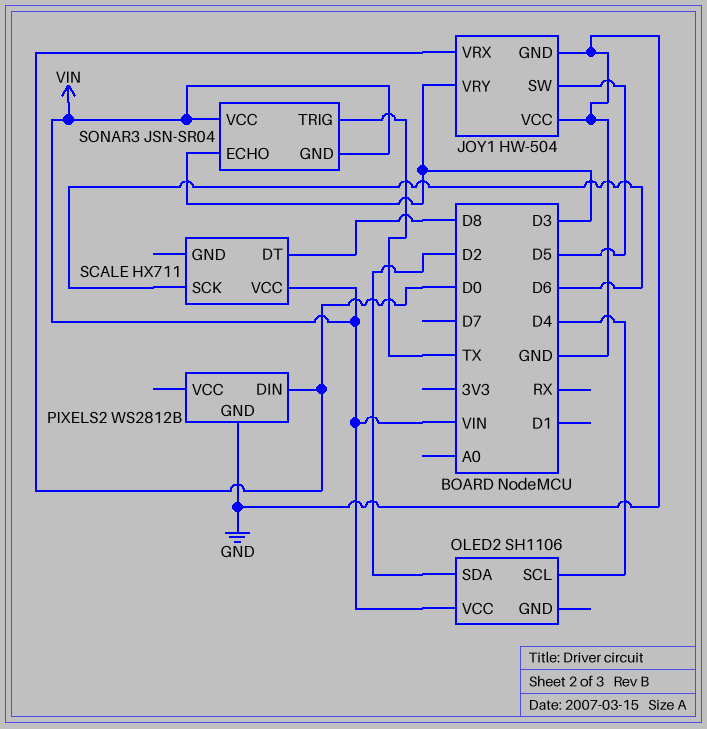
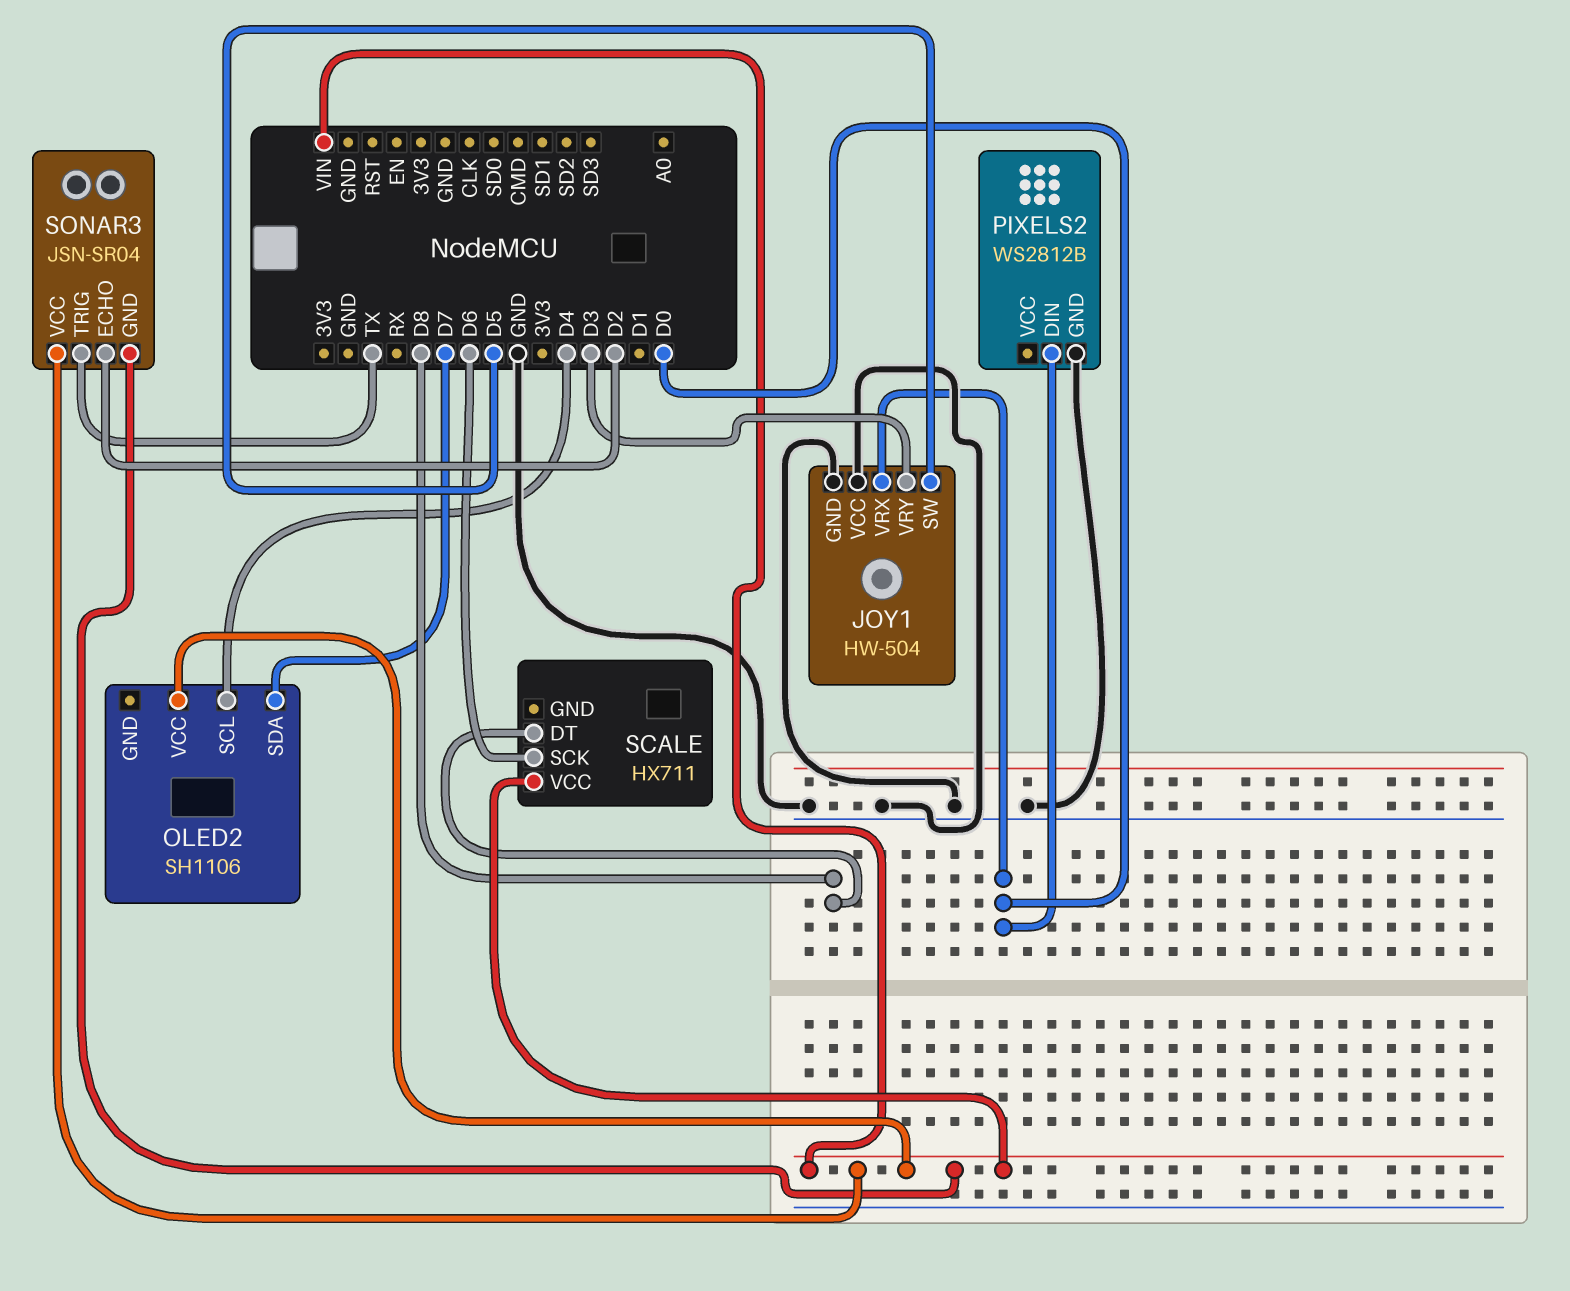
OLED2 pin SDA: D2 -> D7
SONAR3 pin ECHO: D3 -> D2

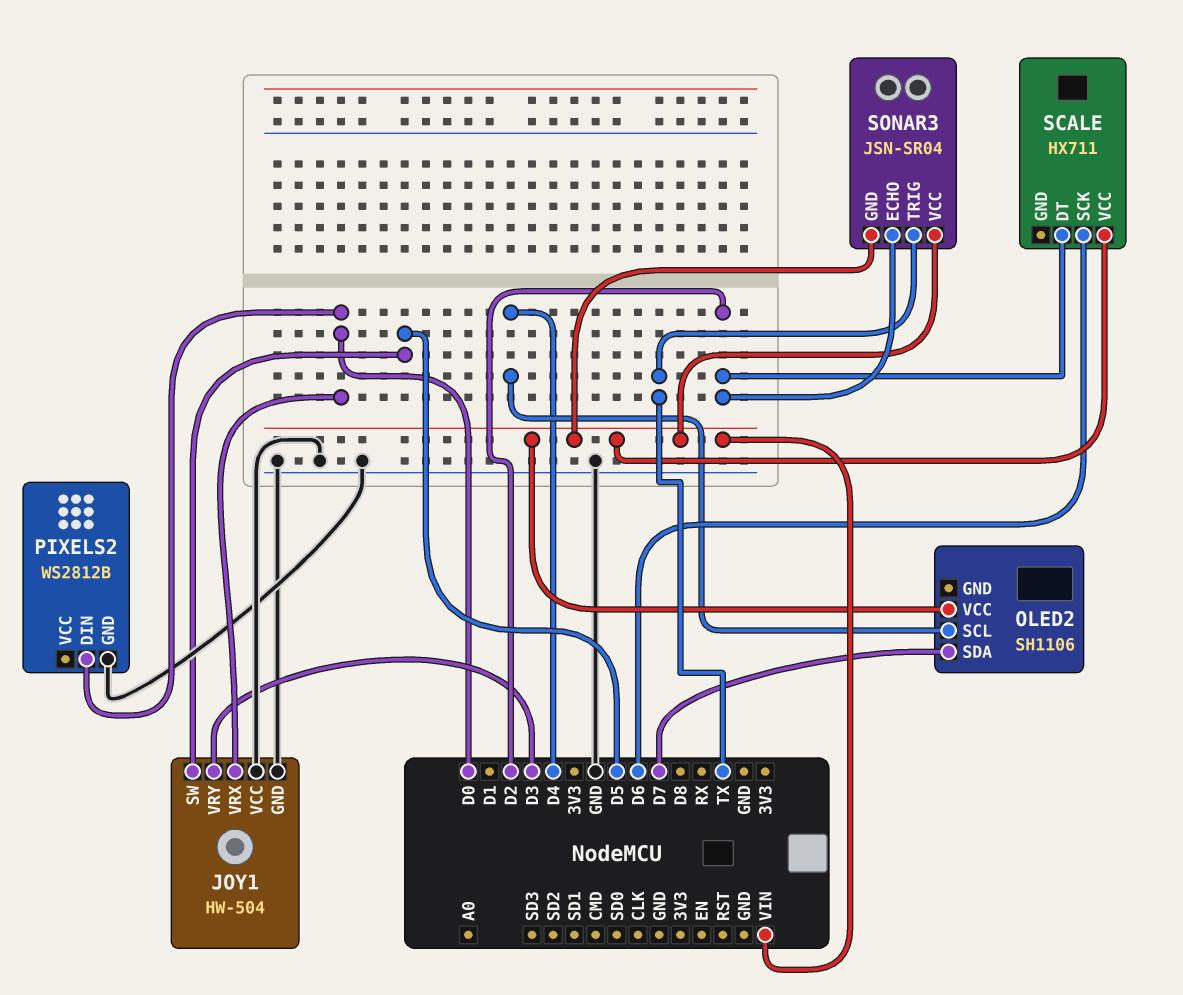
SCALE pin DT: D8 -> D2

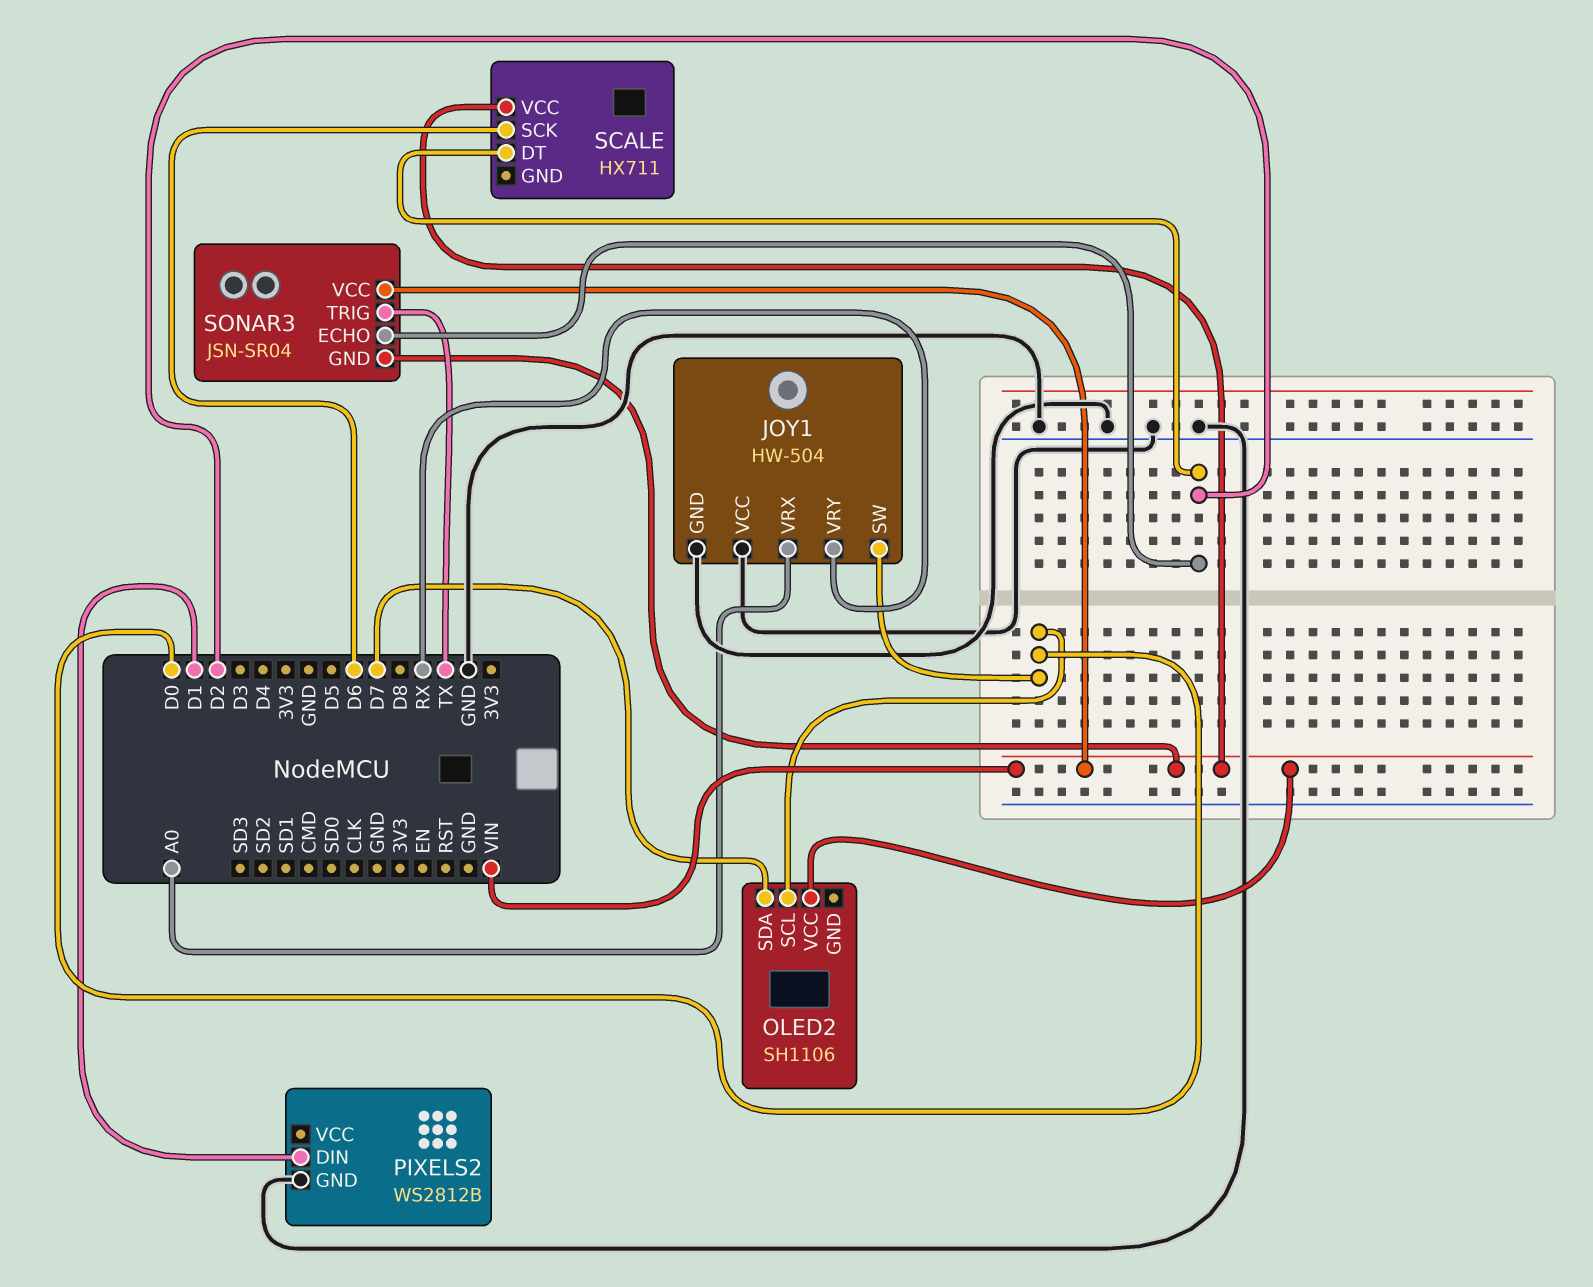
JOY1 pin SW: D5 -> D0
JOY1 pin VRX: D0 -> A0
JOY1 pin VRY: D3 -> RX
OLED2 pin SCL: D4 -> D0
PIXELS2 pin DIN: D0 -> D1

